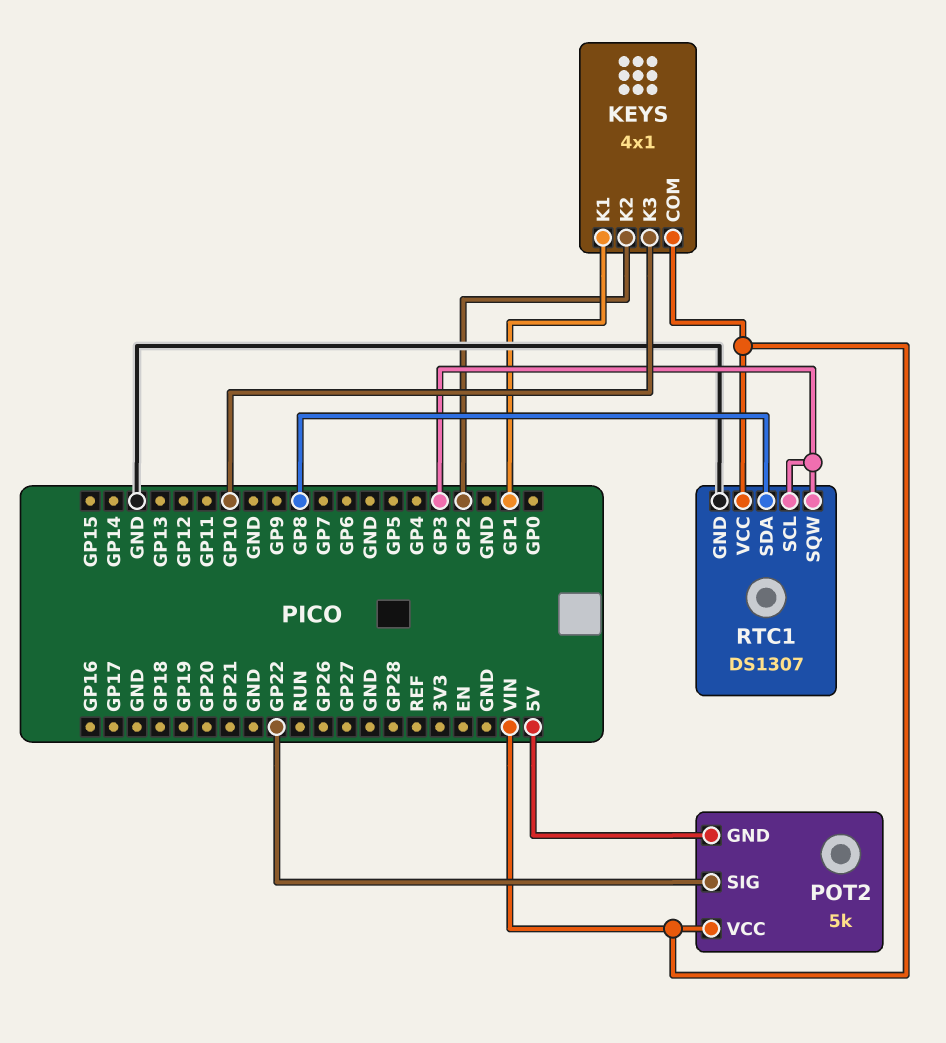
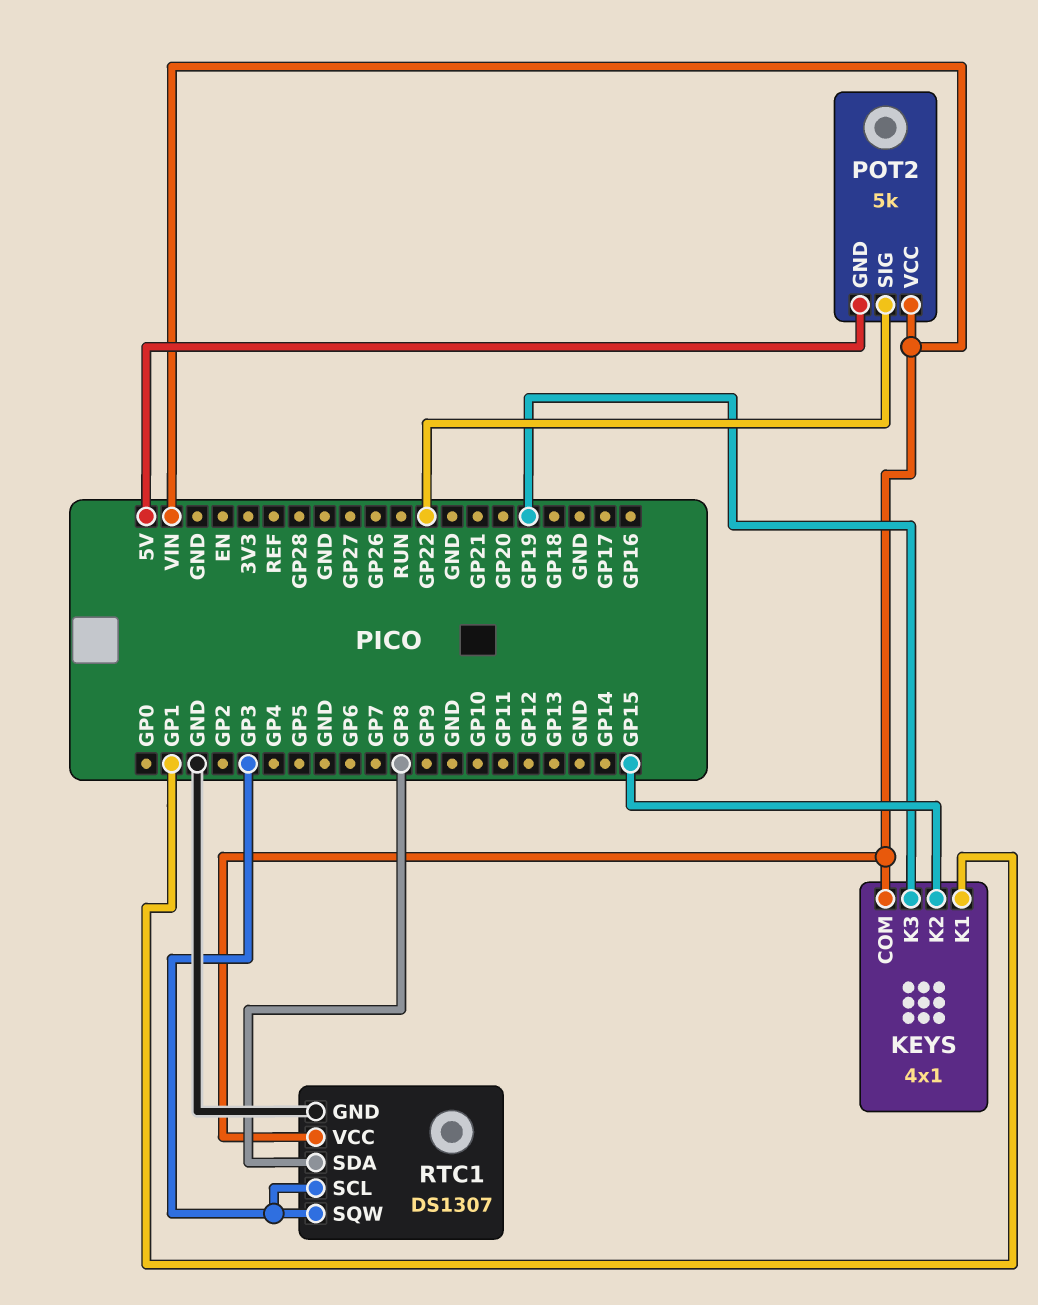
KEYS pin K2: GP2 -> GP15
KEYS pin K3: GP10 -> GP19

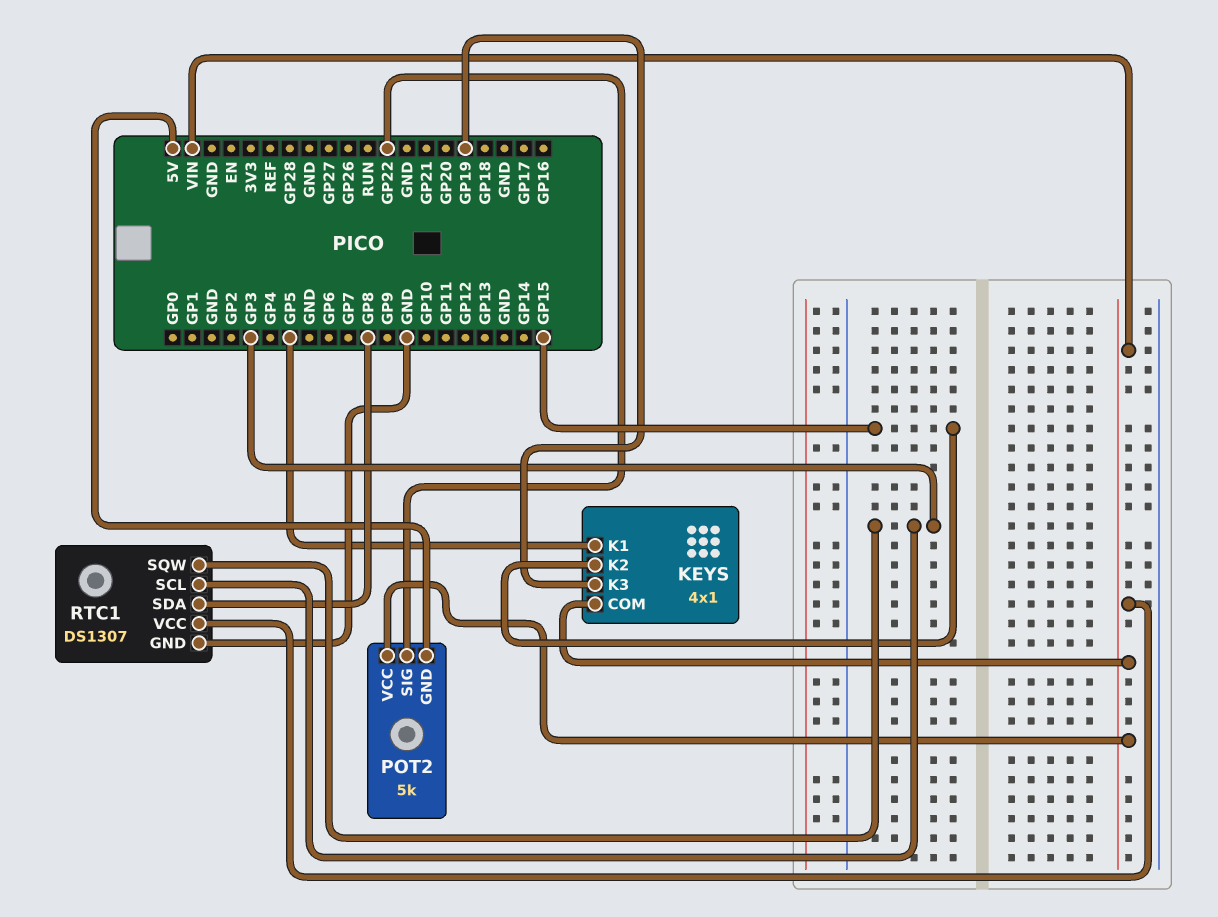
KEYS pin K1: GP1 -> GP5

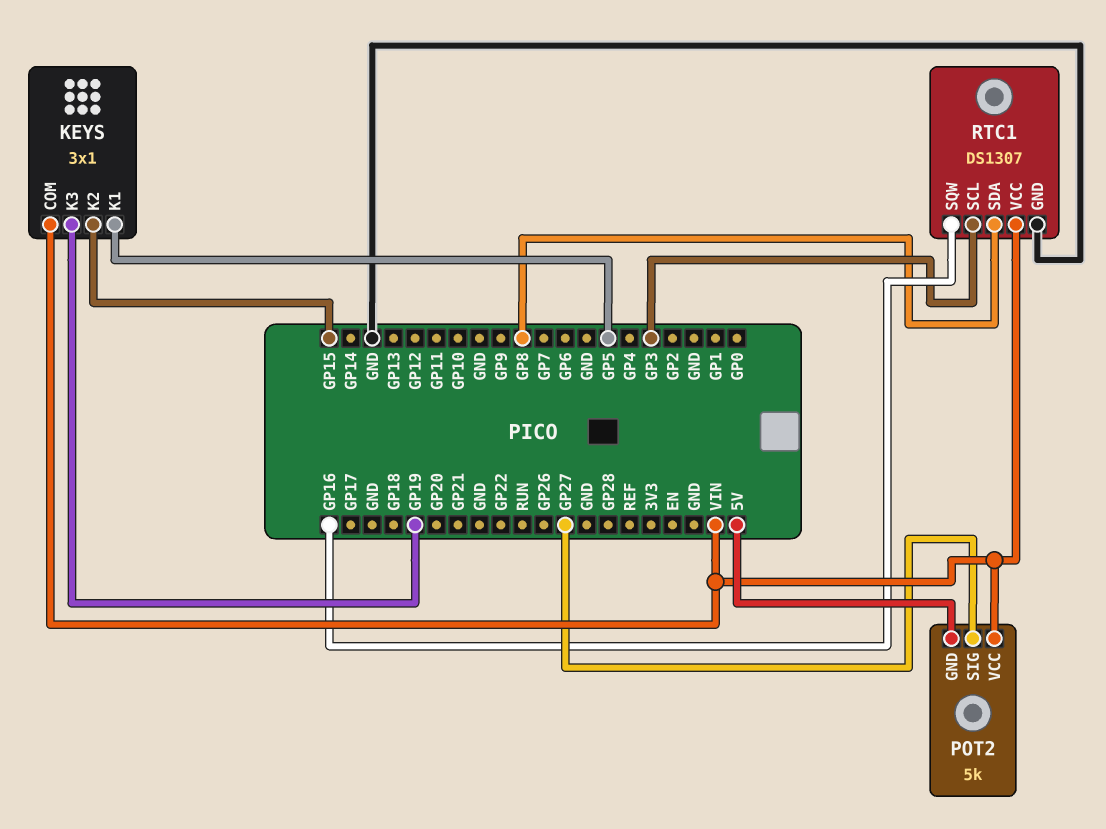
KEYS: 4x1 -> 3x1
POT2 pin SIG: GP22 -> GP27
RTC1 pin SQW: GP3 -> GP16

